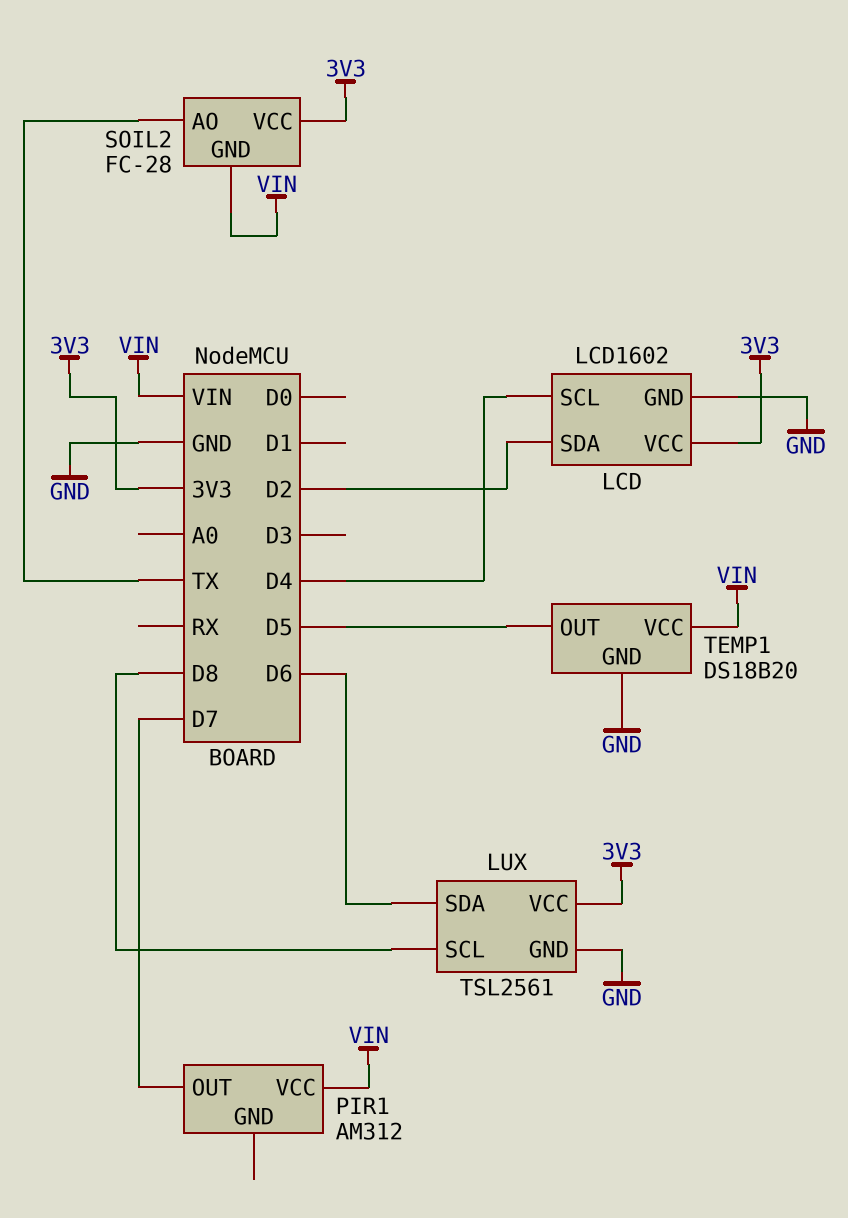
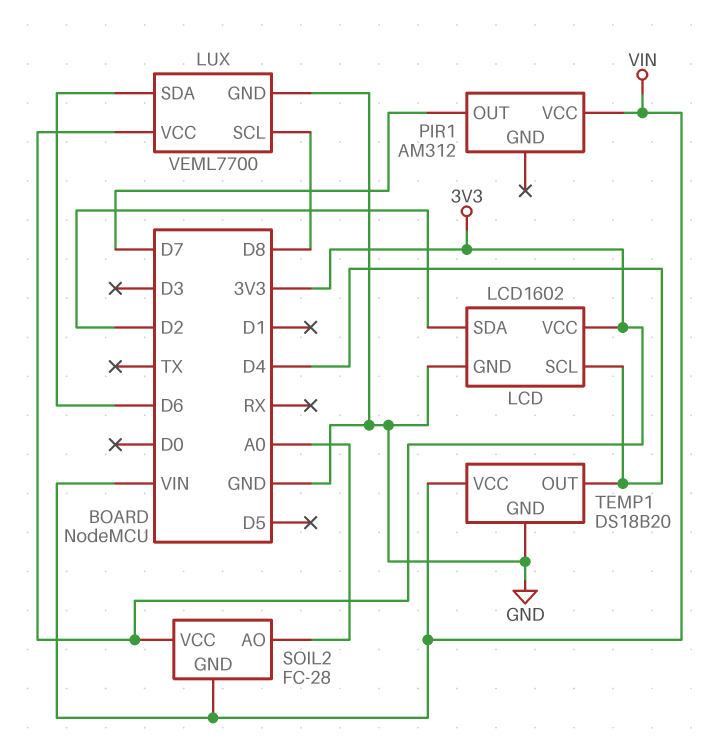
LUX: TSL2561 -> VEML7700
SOIL2 pin AO: TX -> A0
TEMP1 pin OUT: D5 -> D4

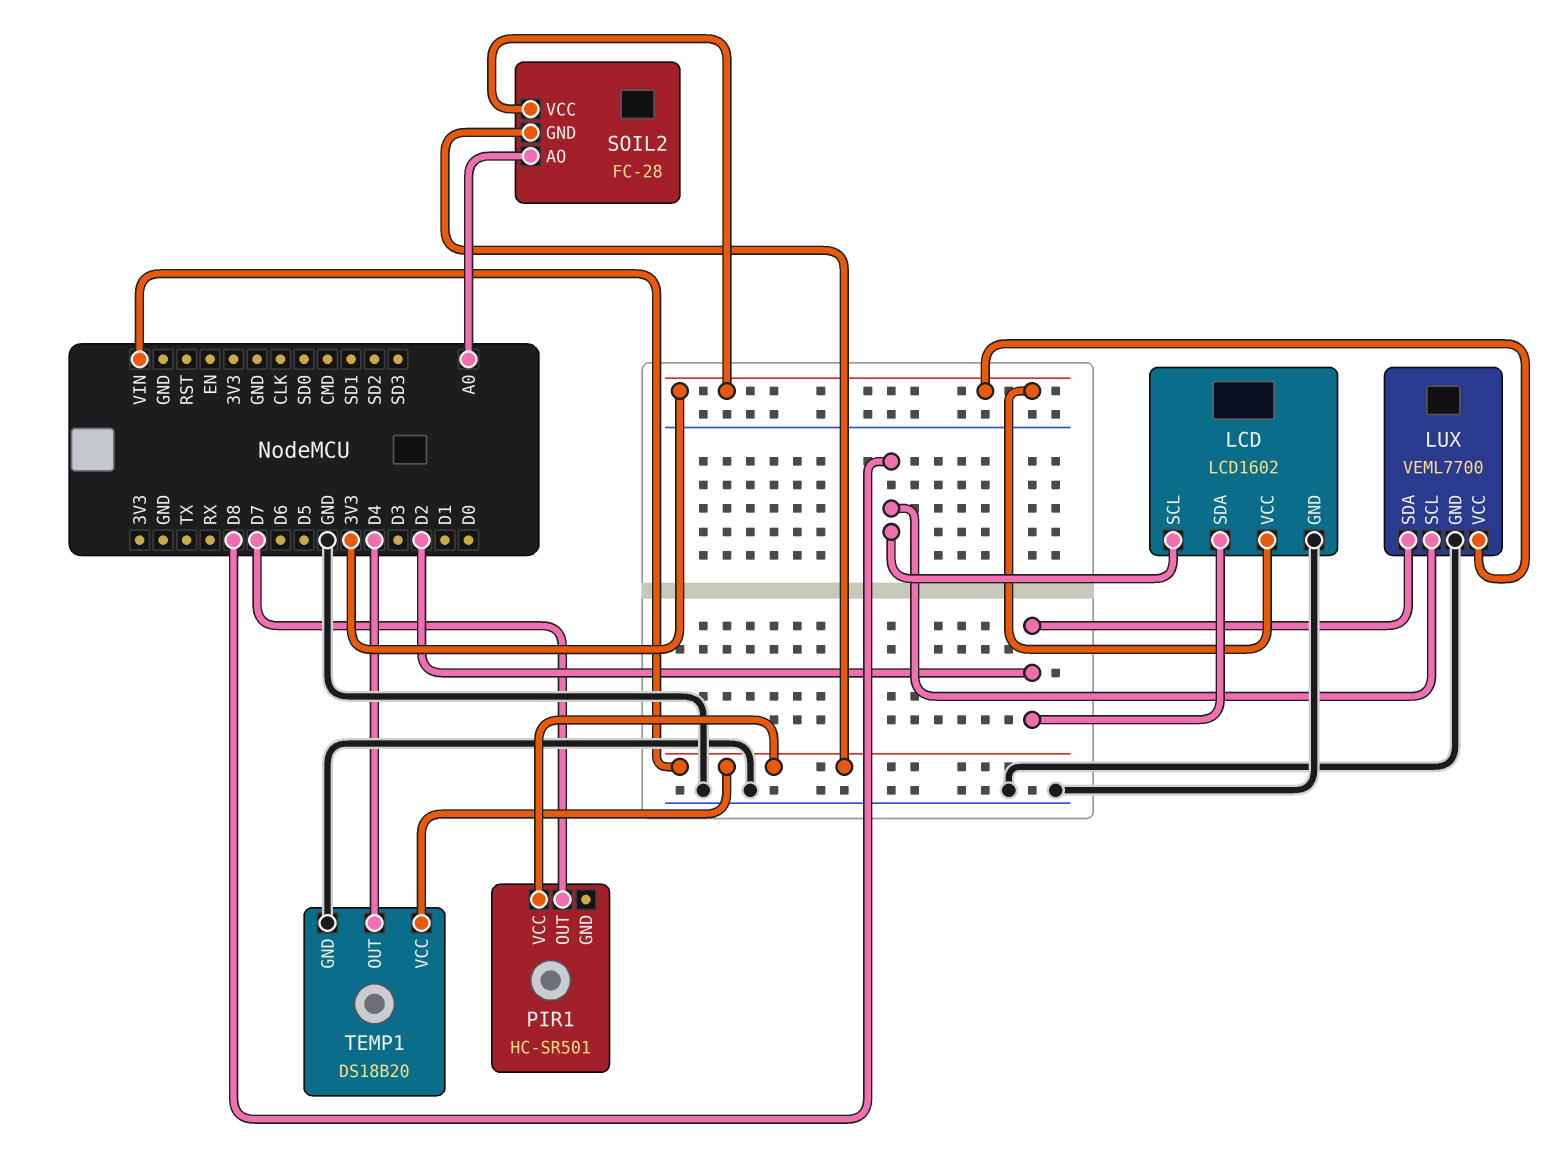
LCD pin SCL: D4 -> D8
LUX pin SDA: D6 -> D2
PIR1: AM312 -> HC-SR501

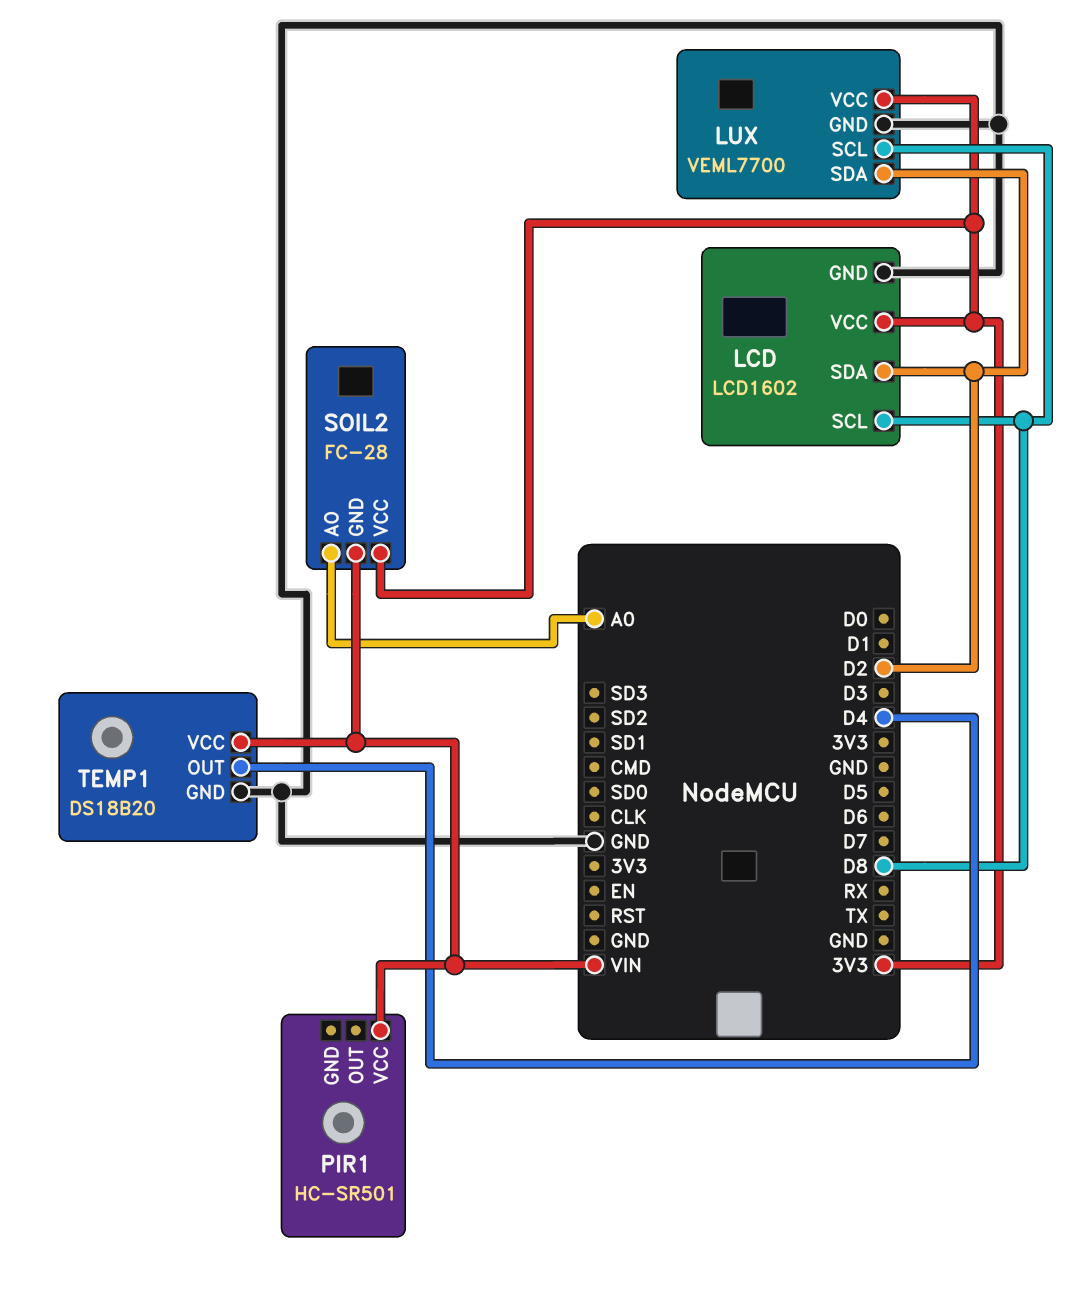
PIR1 pin OUT: D7 -> none

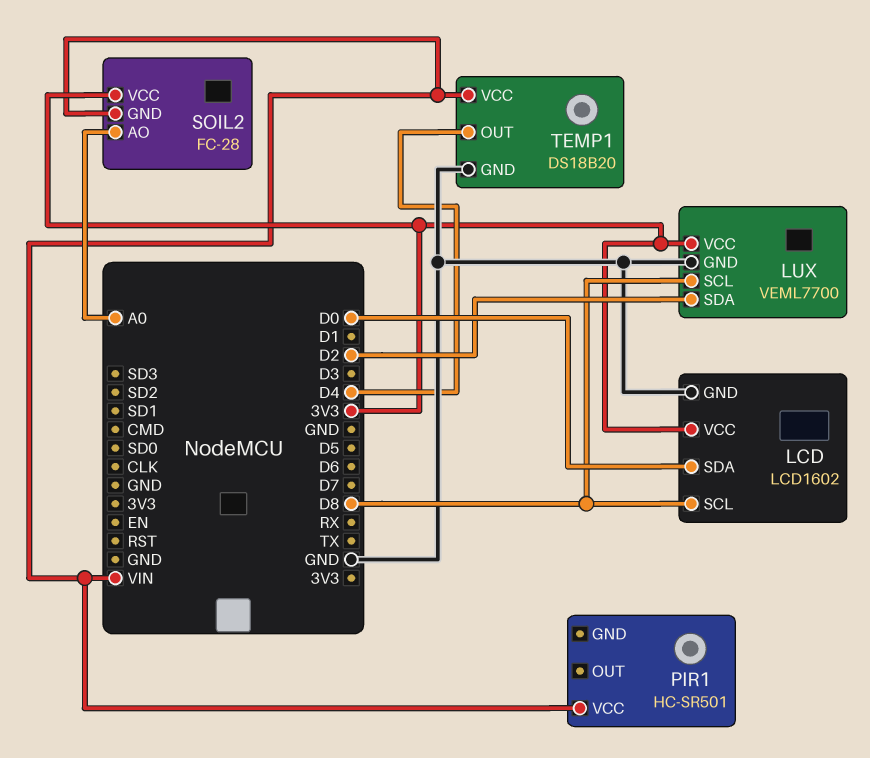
LCD pin SDA: D2 -> D0

